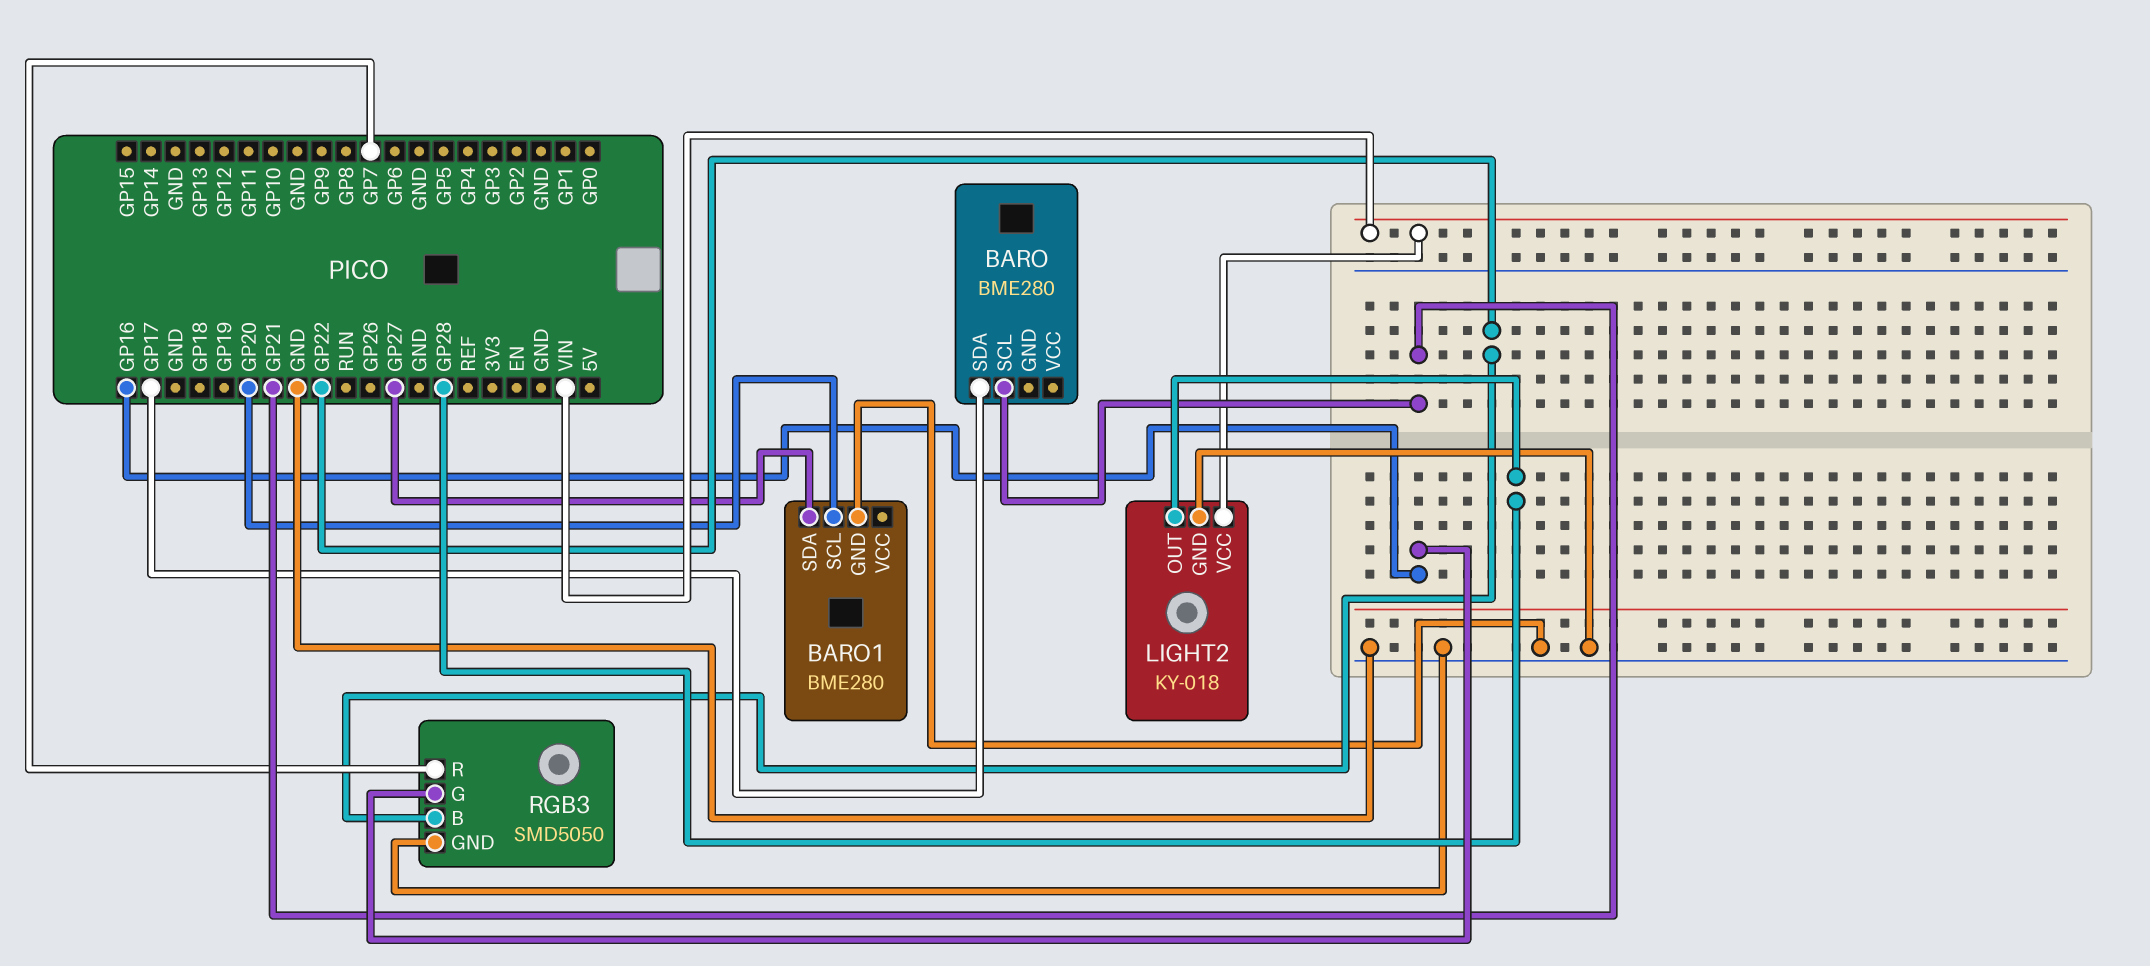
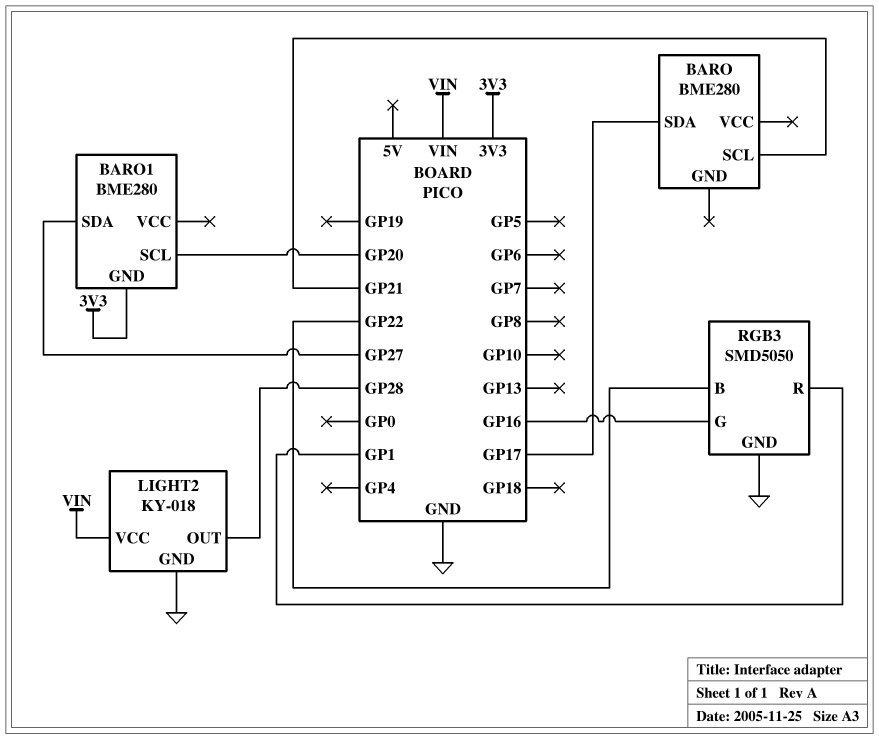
BARO1 pin GND: GND -> 3V3
RGB3 pin R: GP7 -> GP1

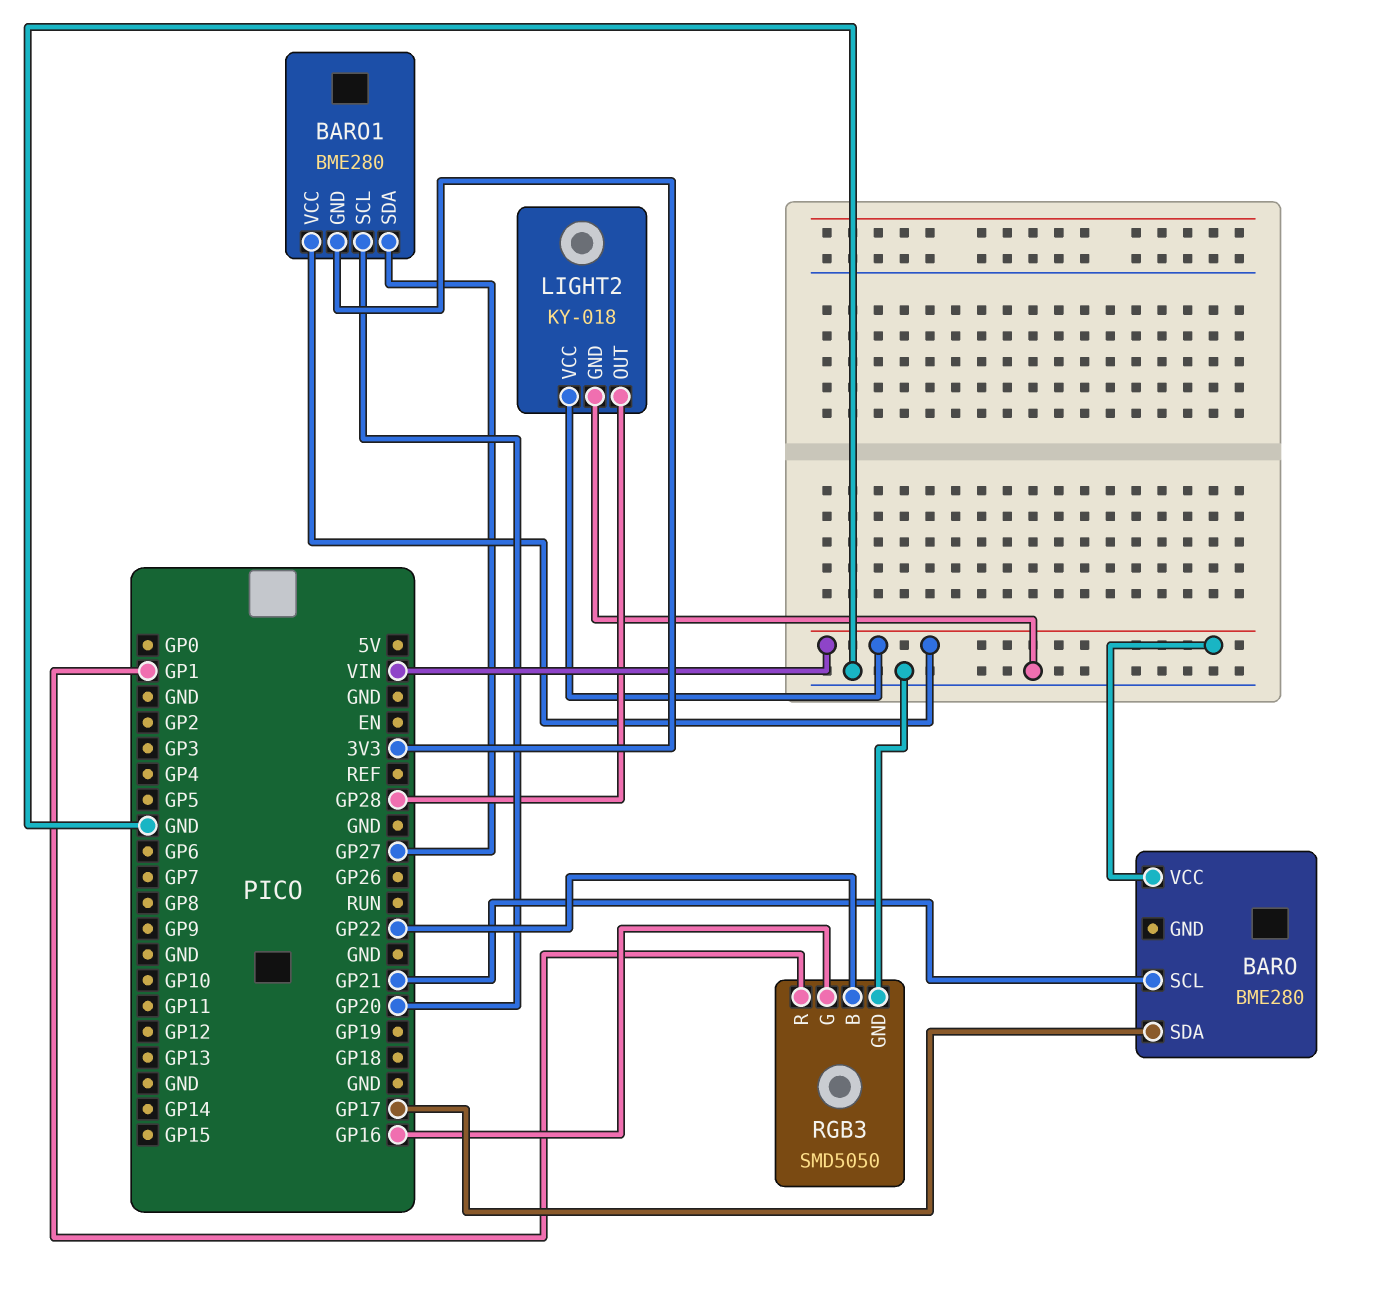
BARO pin VCC: none -> VIN
BARO1 pin VCC: none -> VIN

